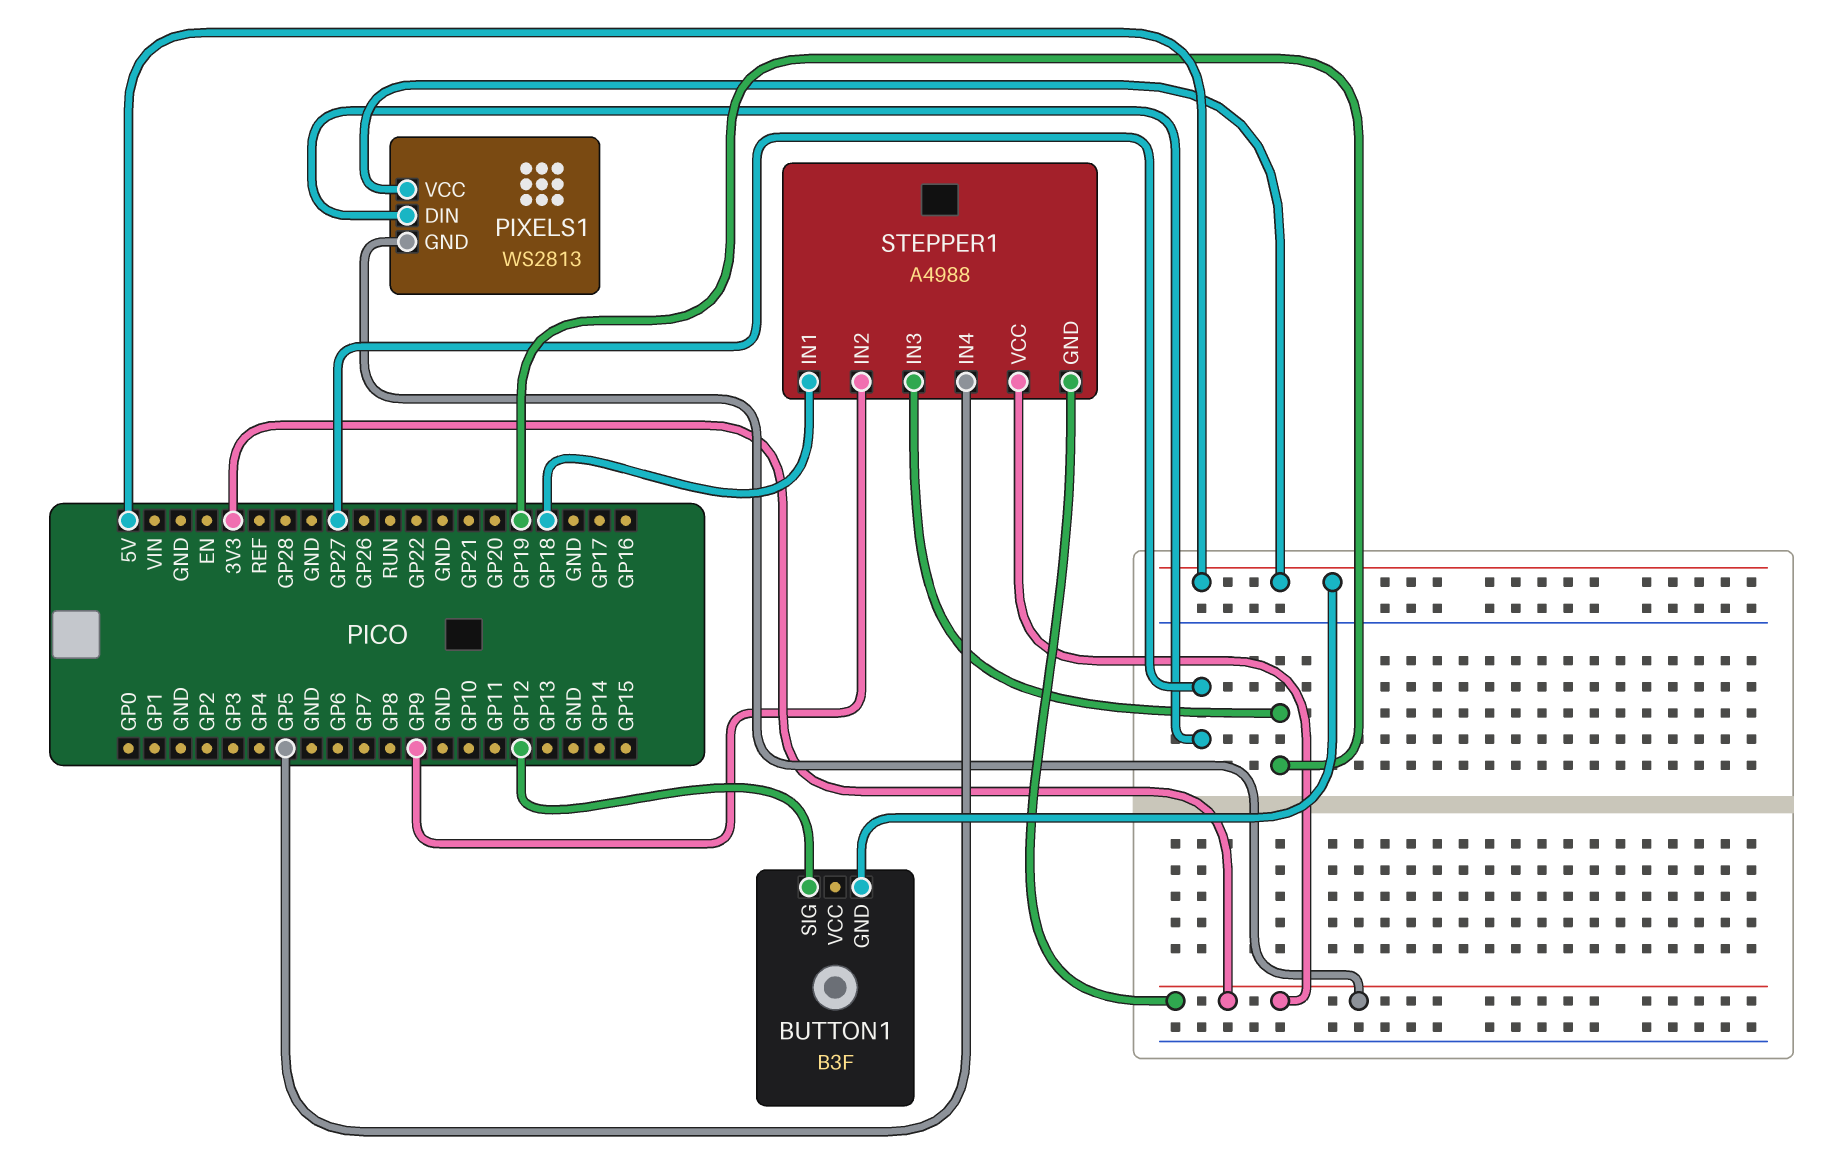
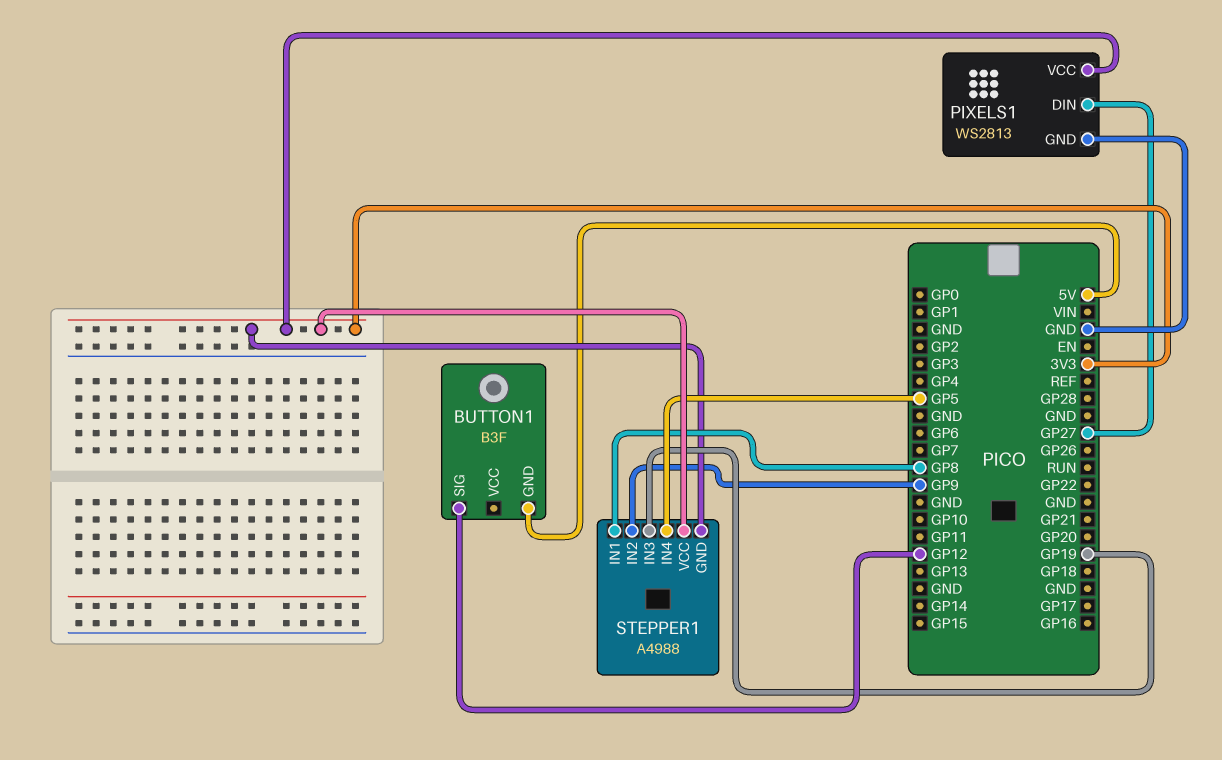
PIXELS1 pin GND: 3V3 -> GND
PIXELS1 pin VCC: 5V -> 3V3
STEPPER1 pin IN1: GP18 -> GP8

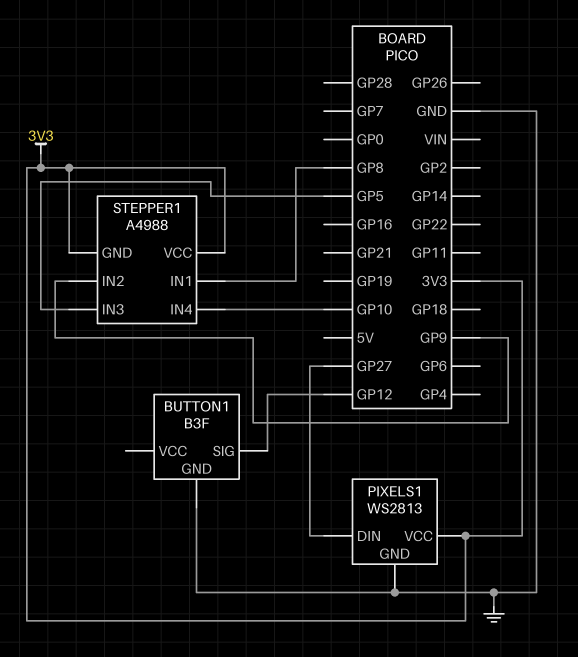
BUTTON1 pin GND: 5V -> GND
STEPPER1 pin IN3: GP19 -> GP5
STEPPER1 pin IN4: GP5 -> GP10

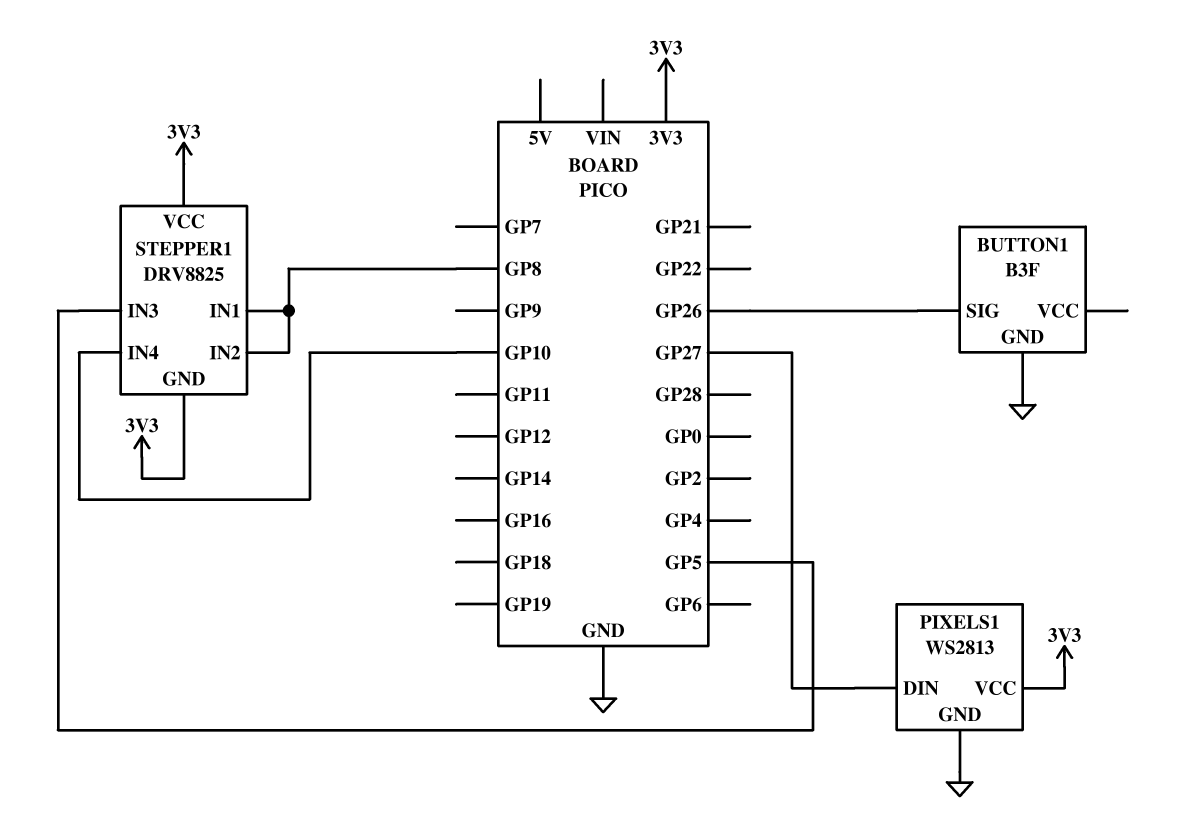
BUTTON1 pin SIG: GP12 -> GP26
STEPPER1: A4988 -> DRV8825
STEPPER1 pin IN2: GP9 -> GP8

